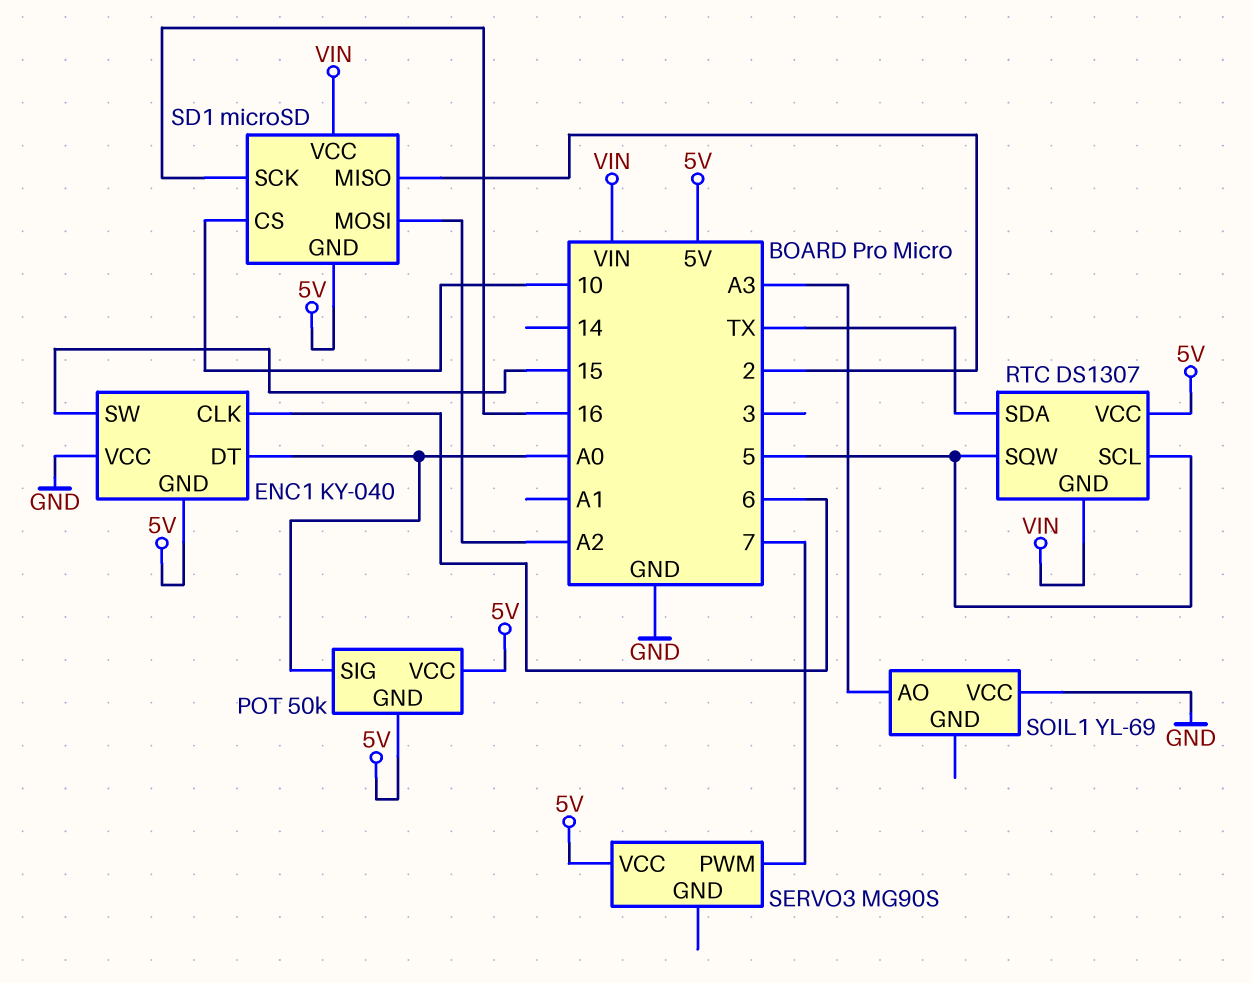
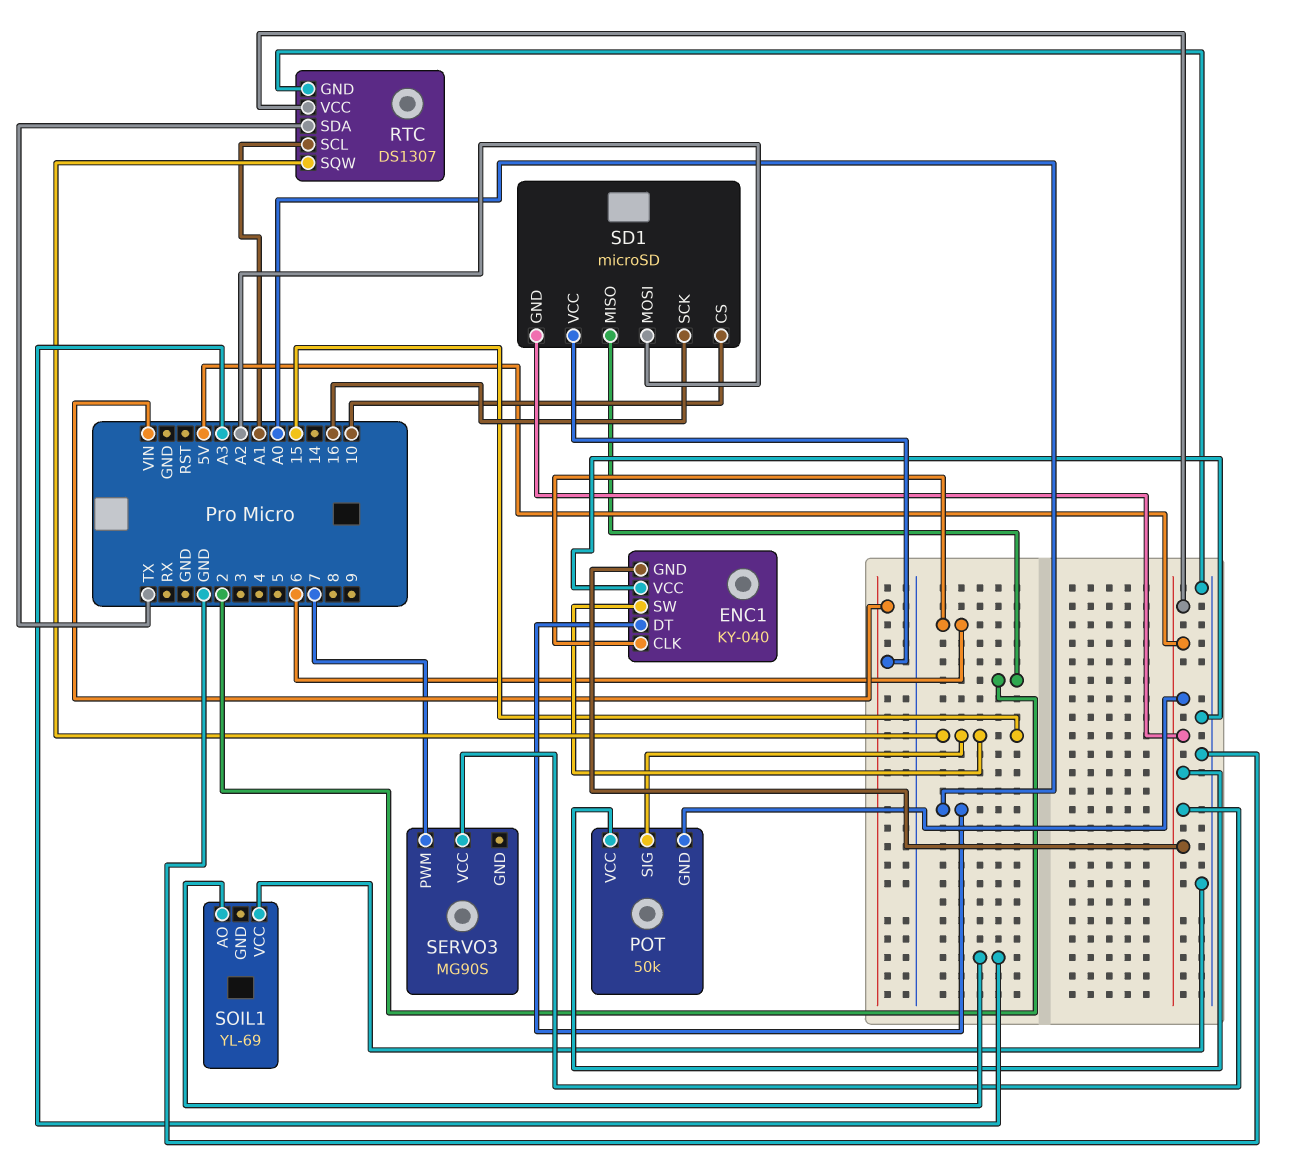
POT pin SIG: A0 -> 15
RTC pin GND: VIN -> GND
RTC pin SCL: 5 -> A1
RTC pin SQW: 5 -> 15

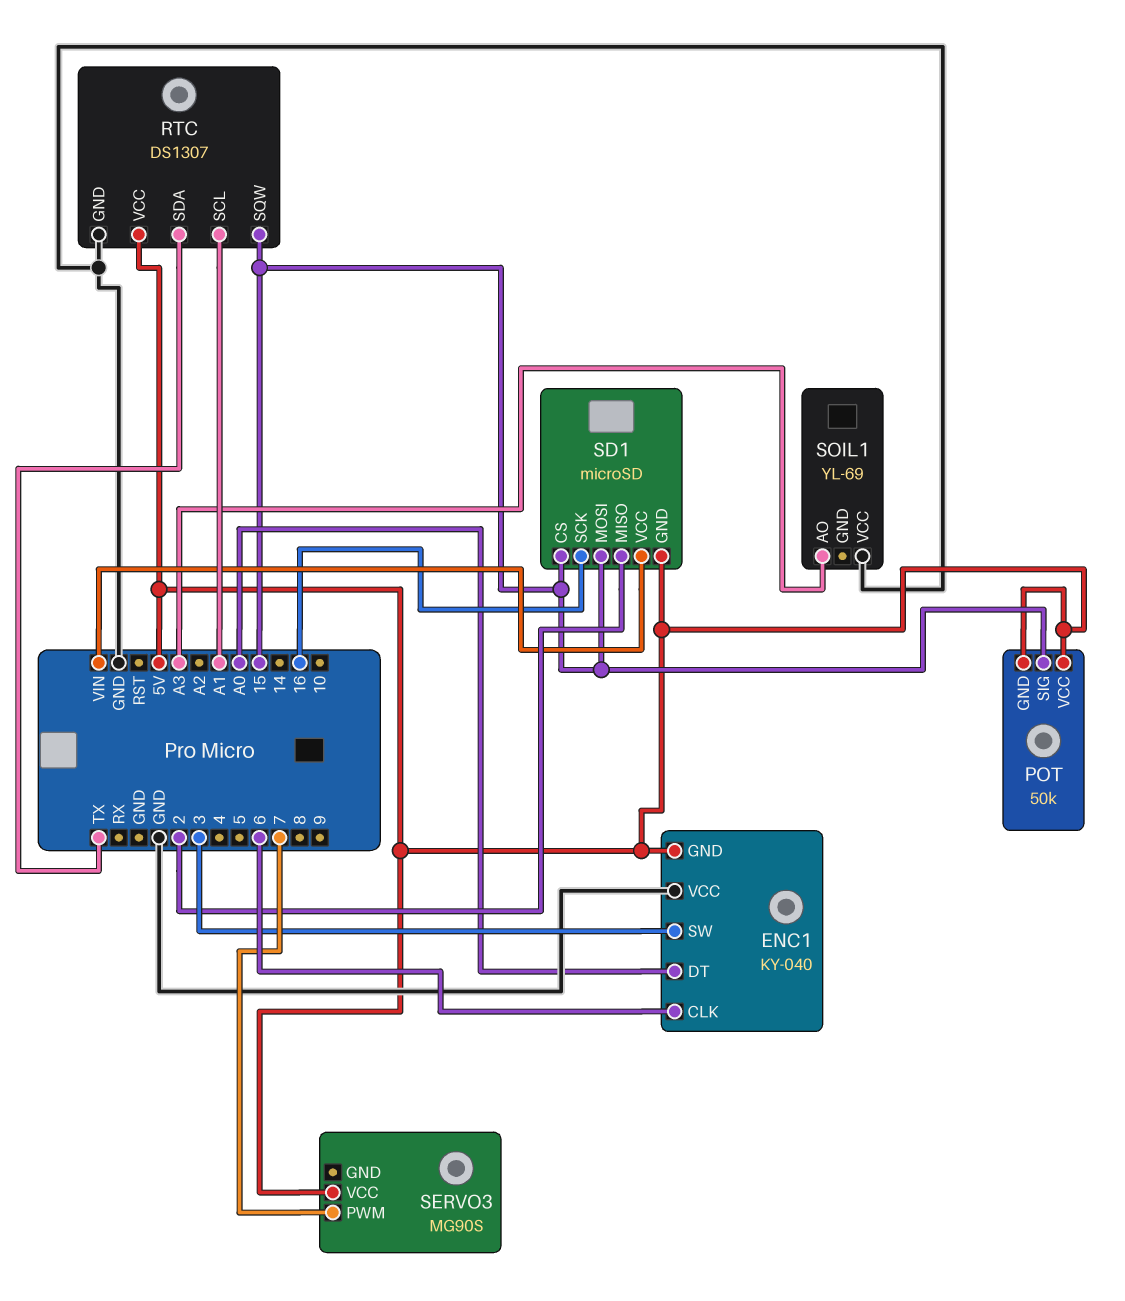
ENC1 pin SW: 15 -> 3
SD1 pin CS: 10 -> 15
SD1 pin MOSI: A2 -> 15

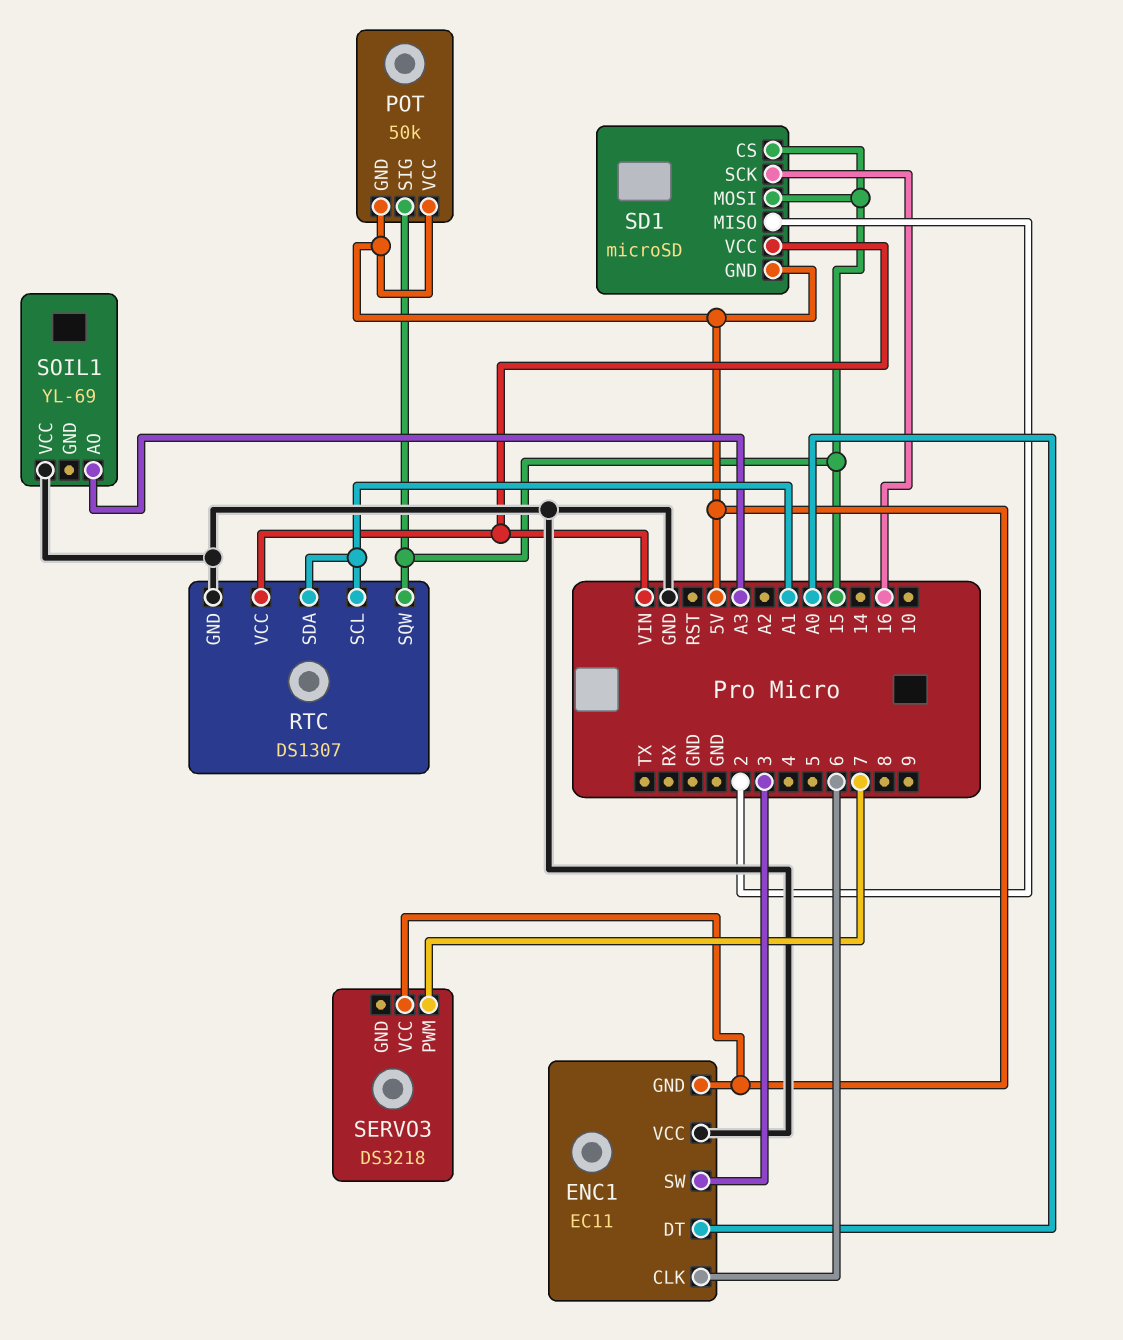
ENC1: KY-040 -> EC11
RTC pin SDA: TX -> A1
RTC pin VCC: 5V -> VIN
SERVO3: MG90S -> DS3218

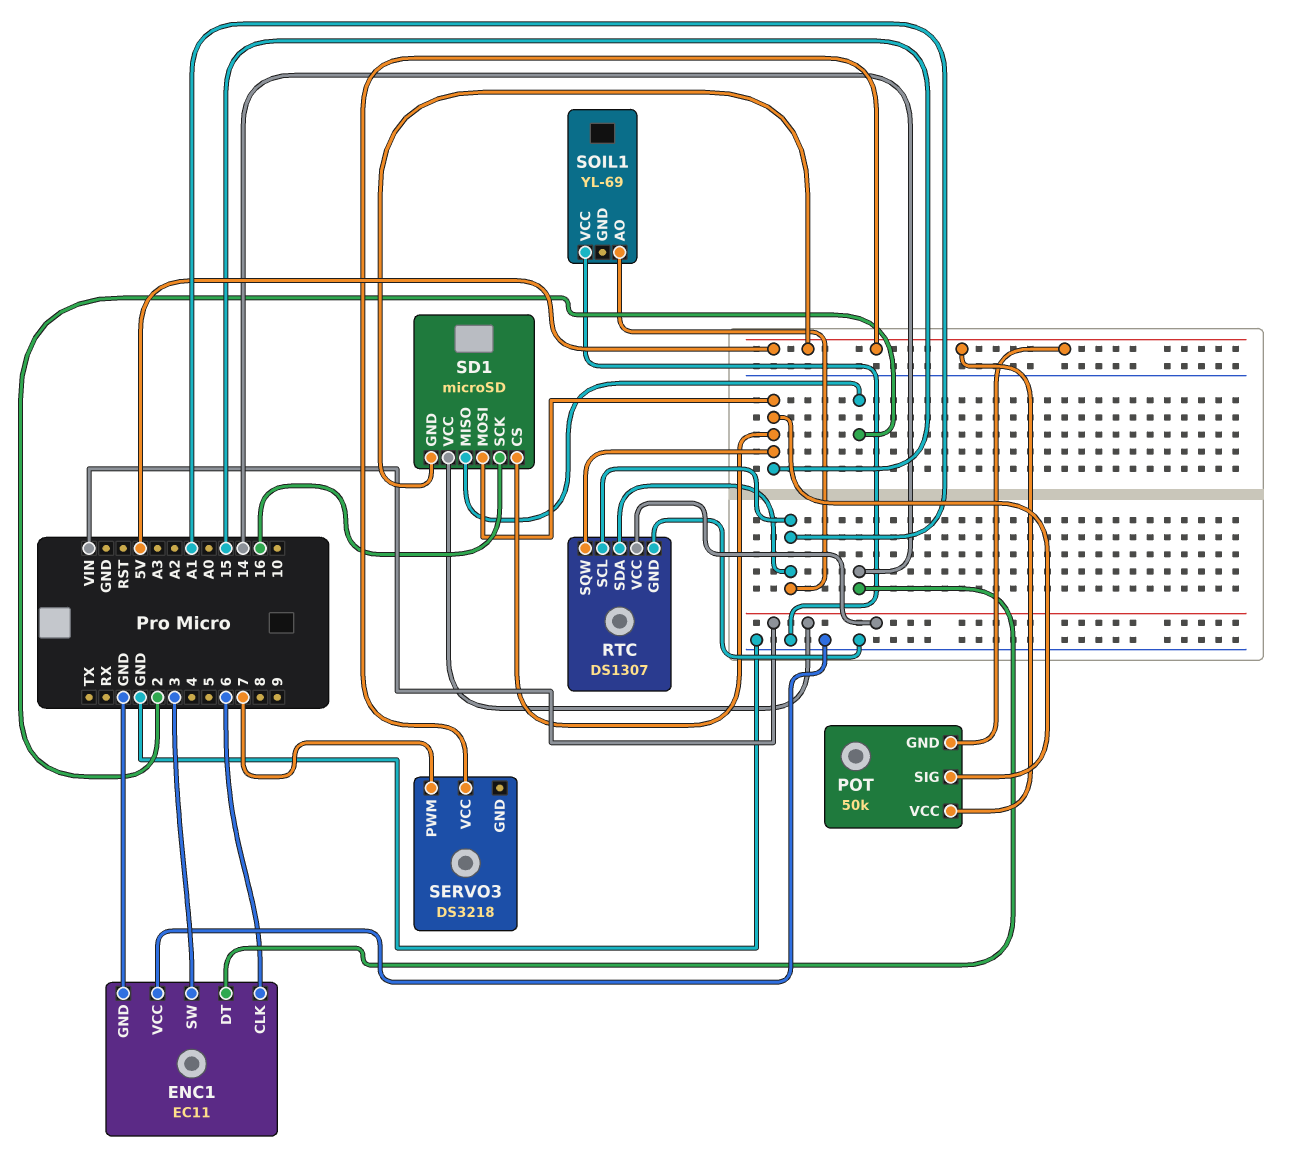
ENC1 pin DT: A0 -> 14
ENC1 pin GND: 5V -> GND
SOIL1 pin AO: A3 -> A1

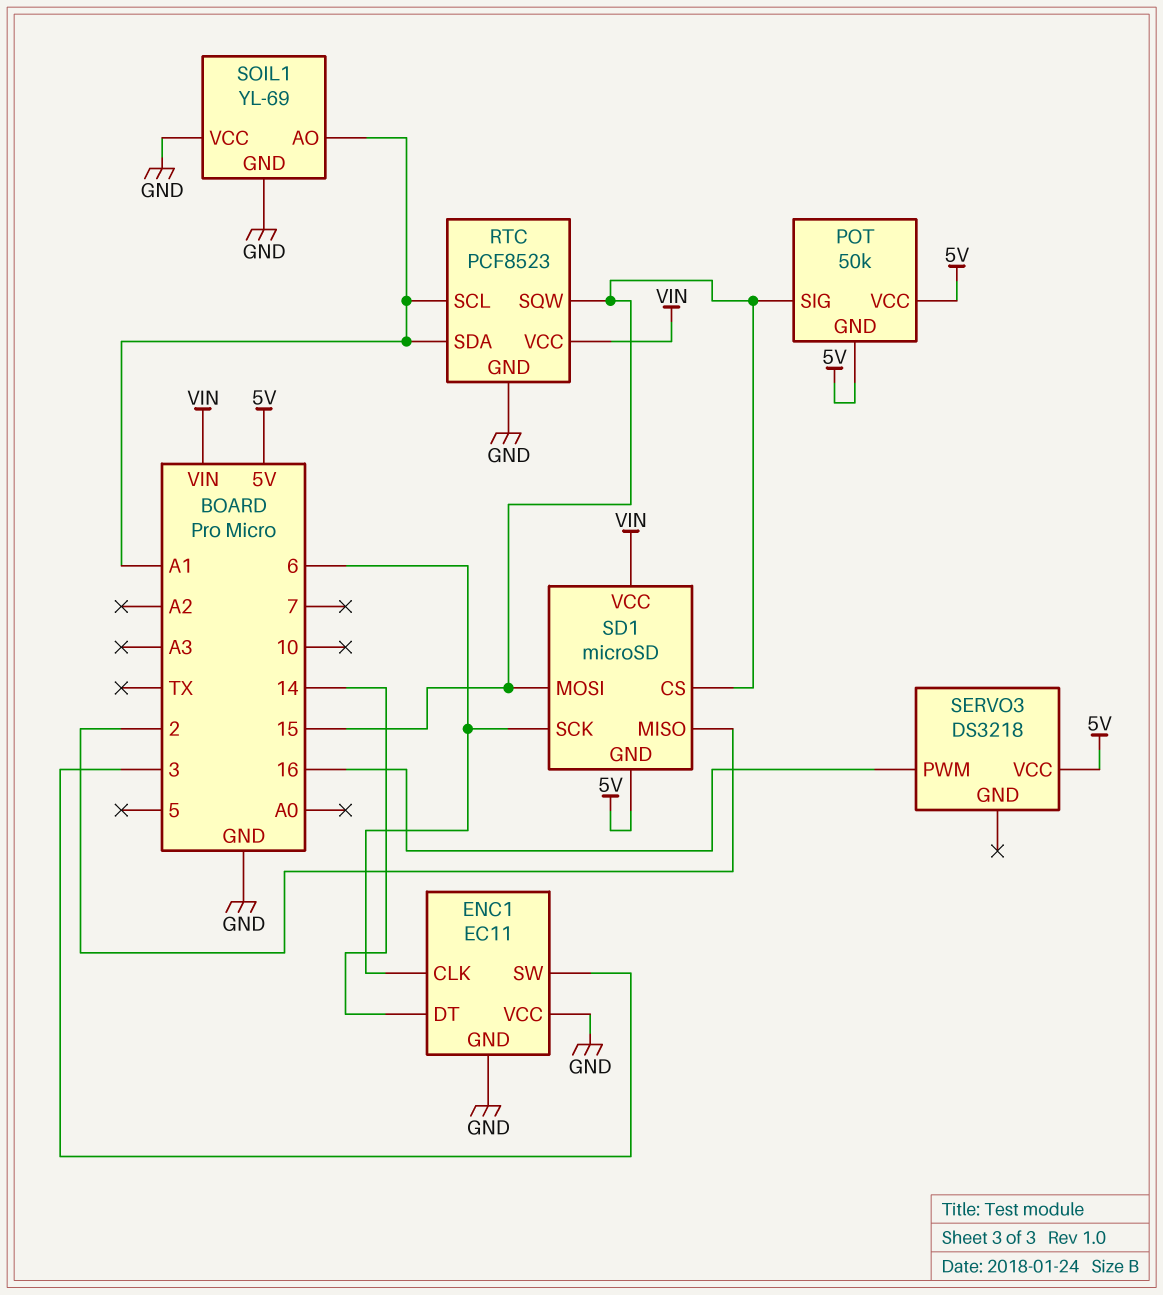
RTC: DS1307 -> PCF8523
SD1 pin SCK: 16 -> 6
SERVO3 pin PWM: 7 -> 16
SOIL1 pin GND: none -> GND

